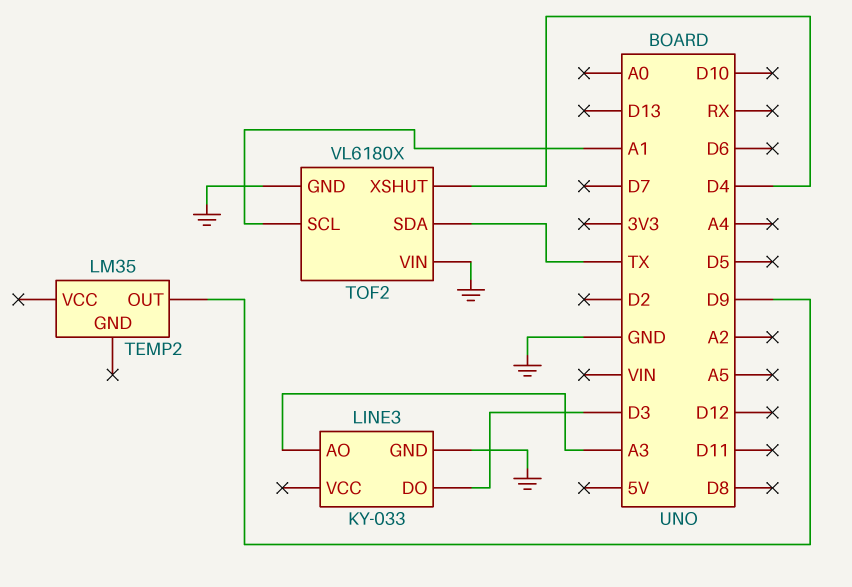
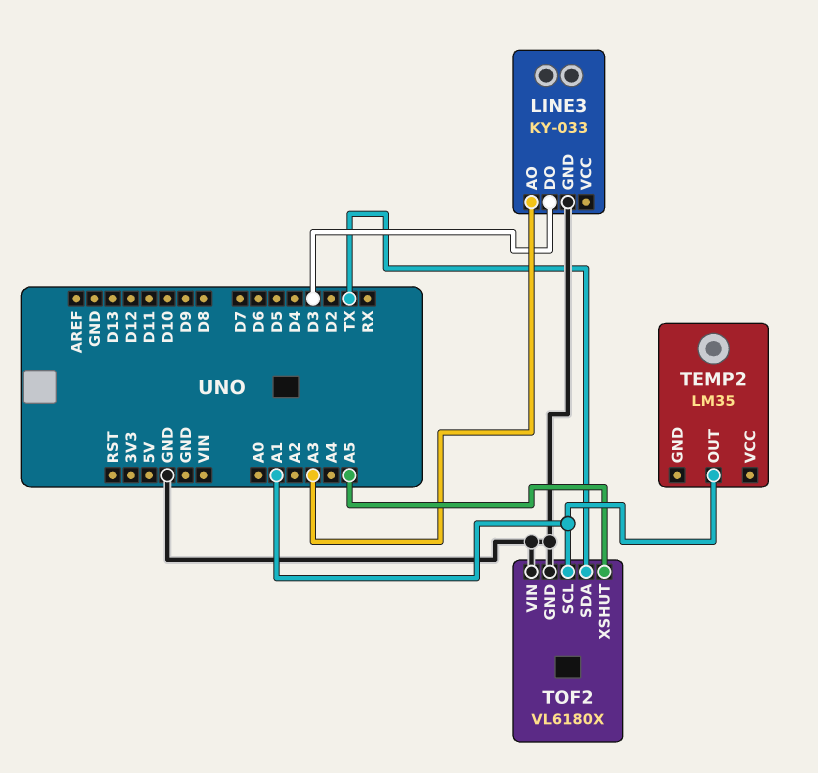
TEMP2 pin OUT: D9 -> A1
TOF2 pin XSHUT: D4 -> A5

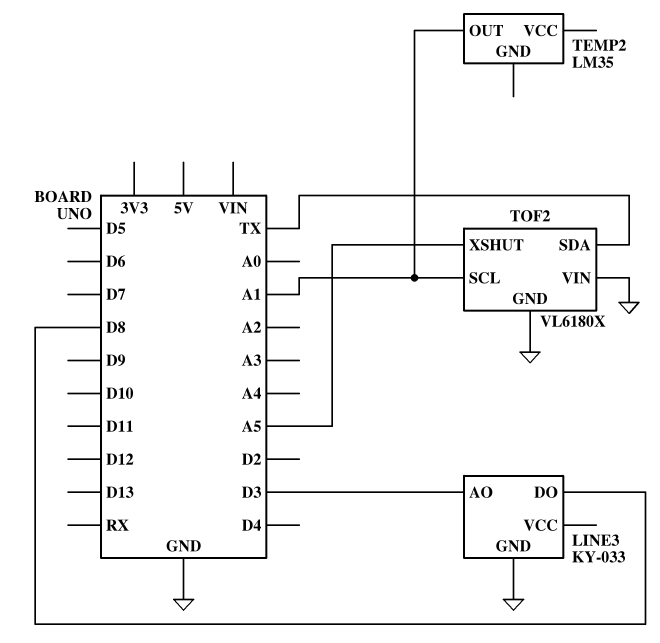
LINE3 pin AO: A3 -> D3
LINE3 pin DO: D3 -> D8

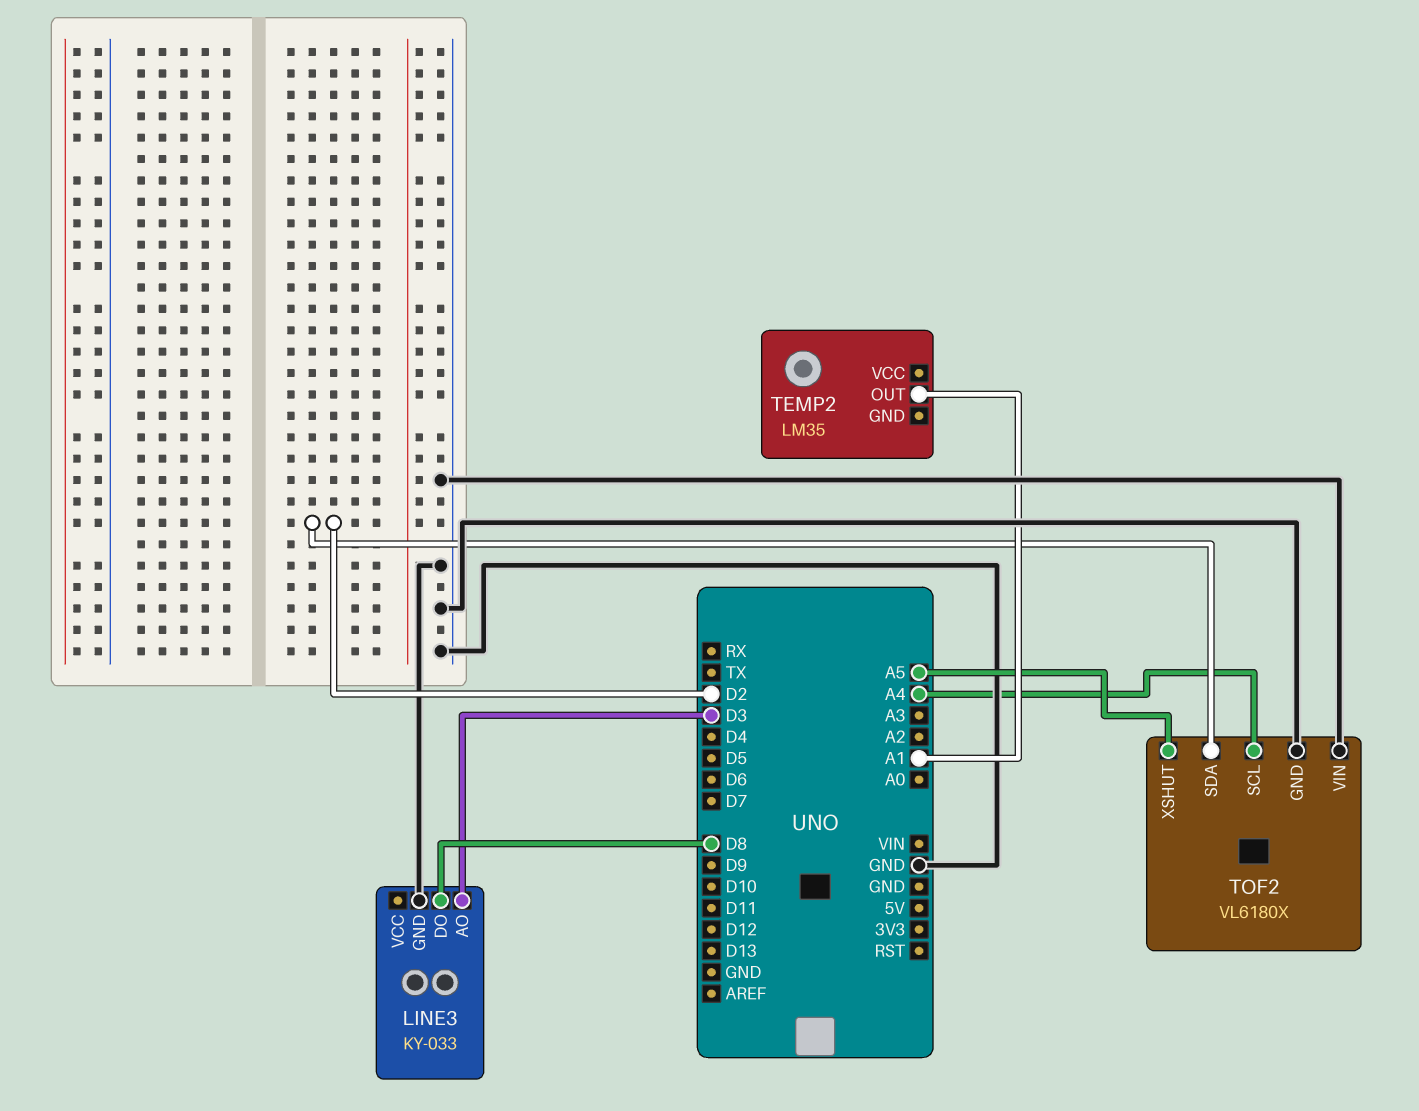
TOF2 pin SCL: A1 -> A4
TOF2 pin SDA: TX -> D2

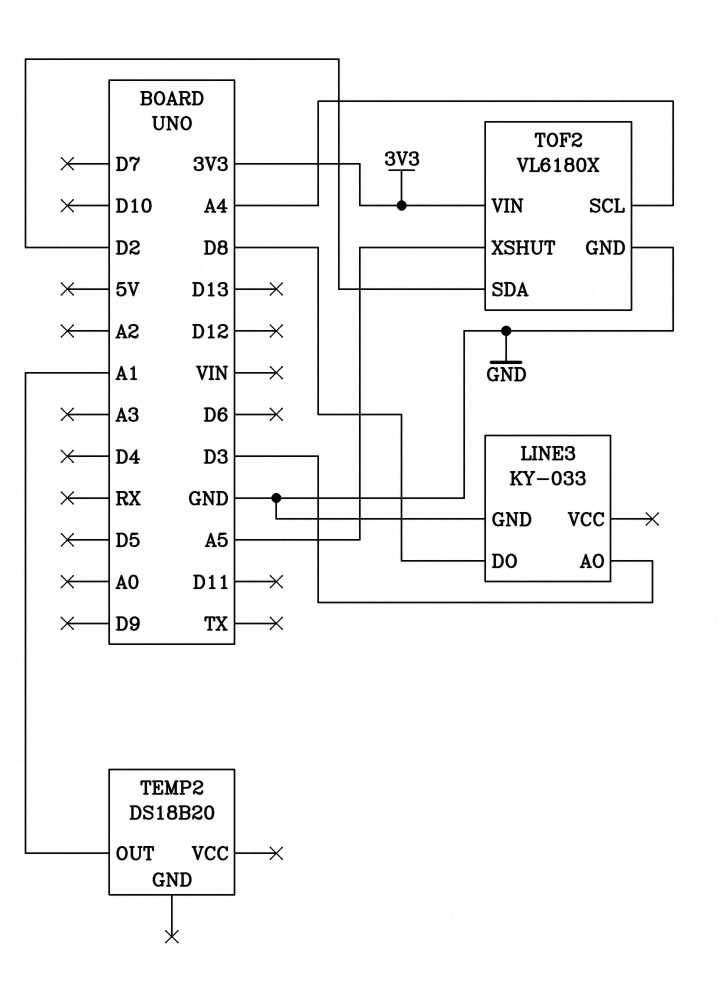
TEMP2: LM35 -> DS18B20
TOF2 pin VIN: GND -> 3V3

